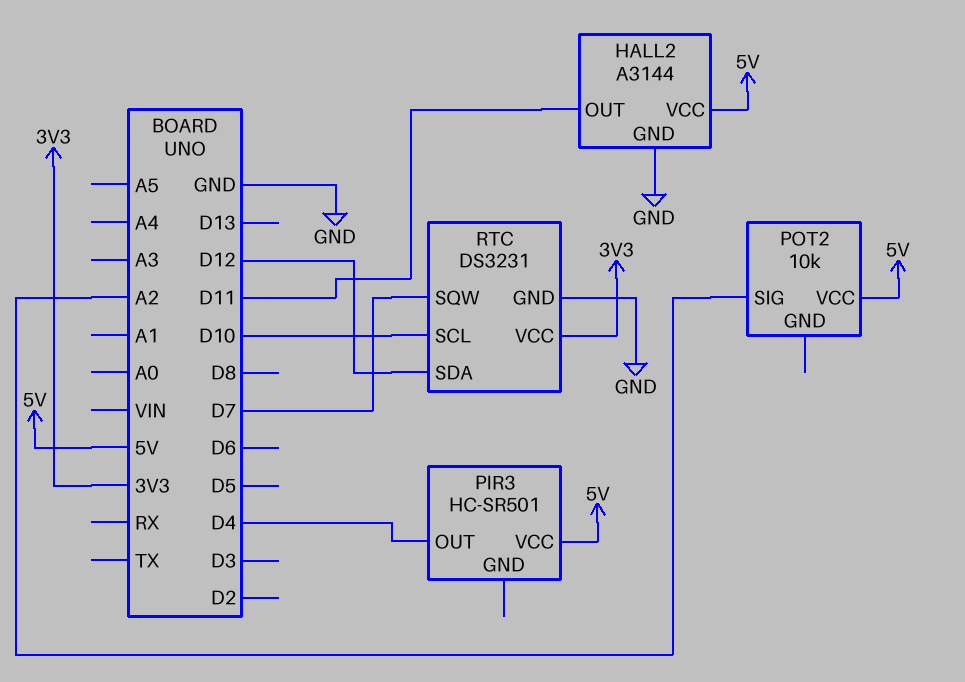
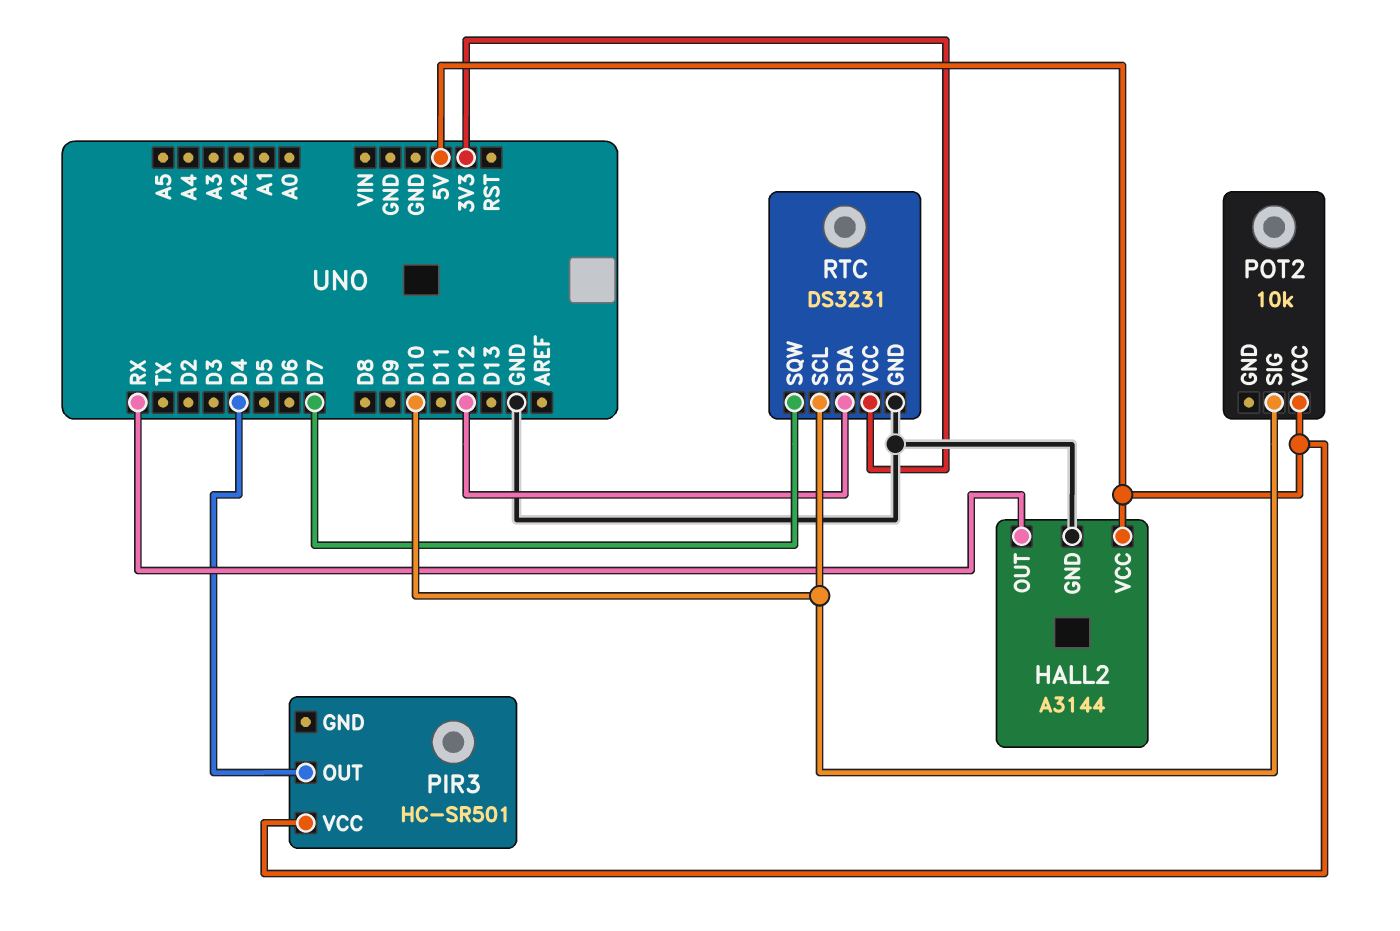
HALL2 pin OUT: D11 -> RX
POT2 pin SIG: A2 -> D10

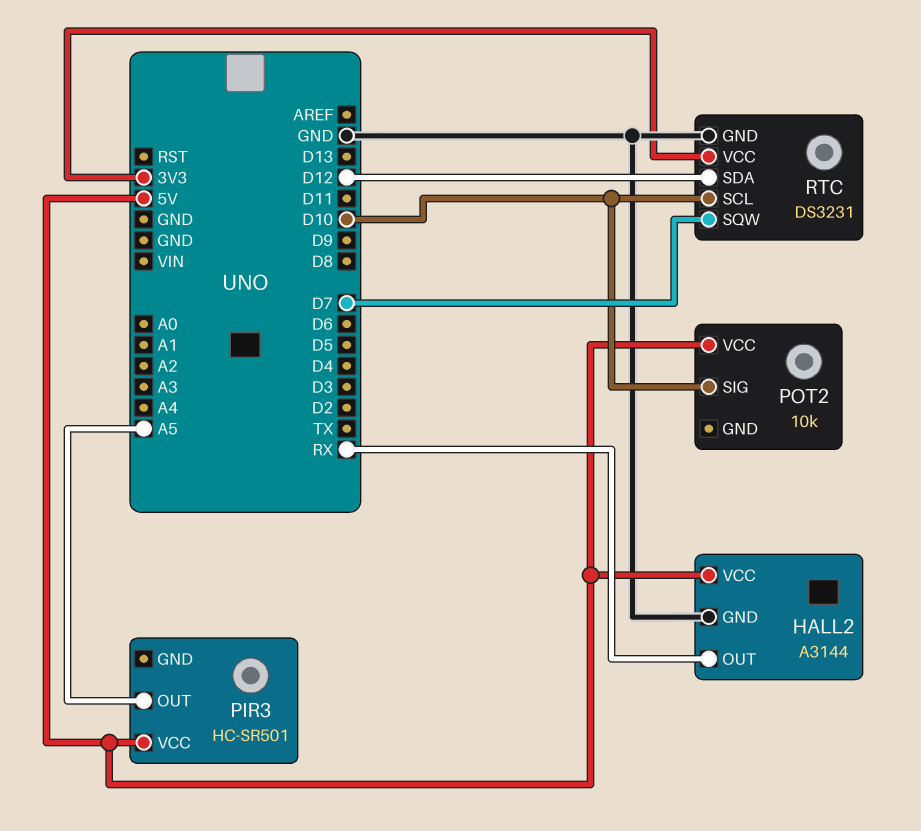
PIR3 pin OUT: D4 -> A5

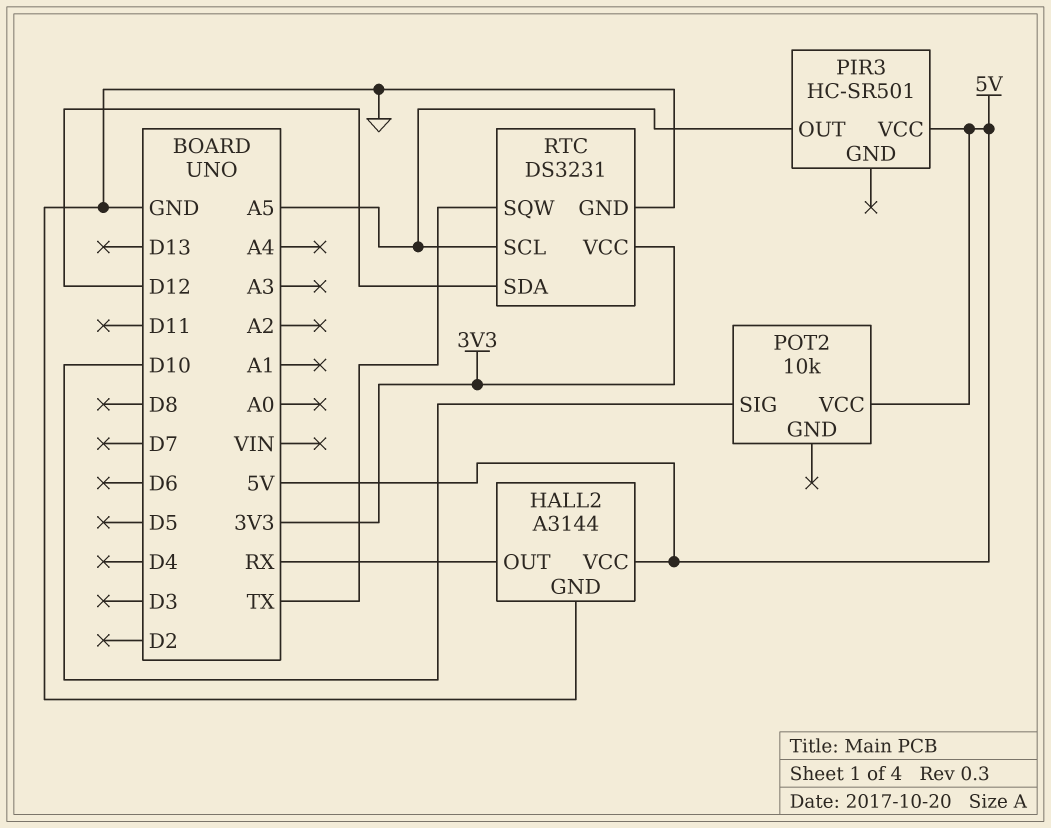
RTC pin SCL: D10 -> A5
RTC pin SQW: D7 -> TX

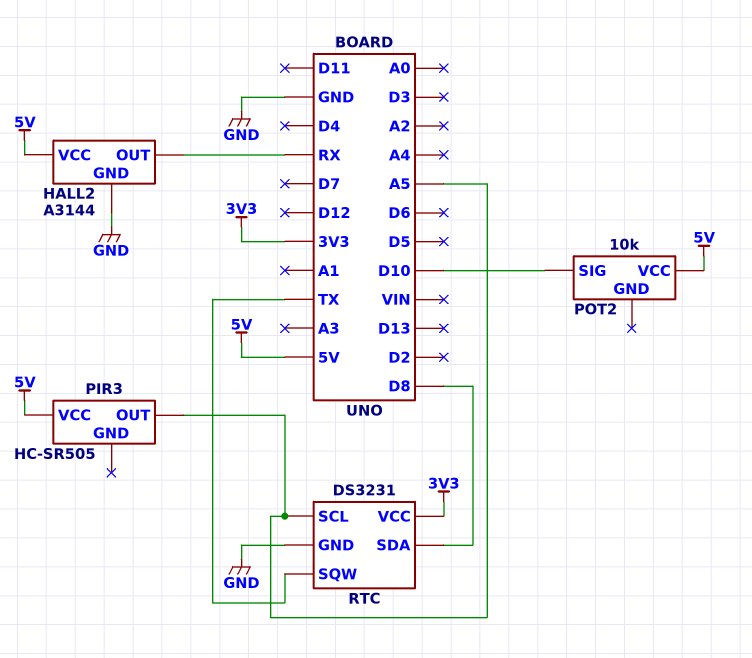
PIR3: HC-SR501 -> HC-SR505
RTC pin SDA: D12 -> D8

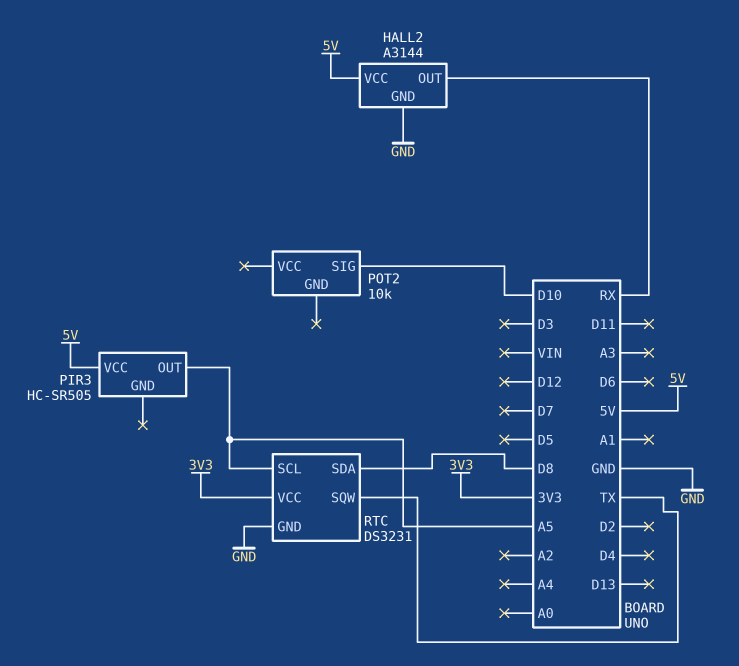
POT2 pin VCC: 5V -> none

